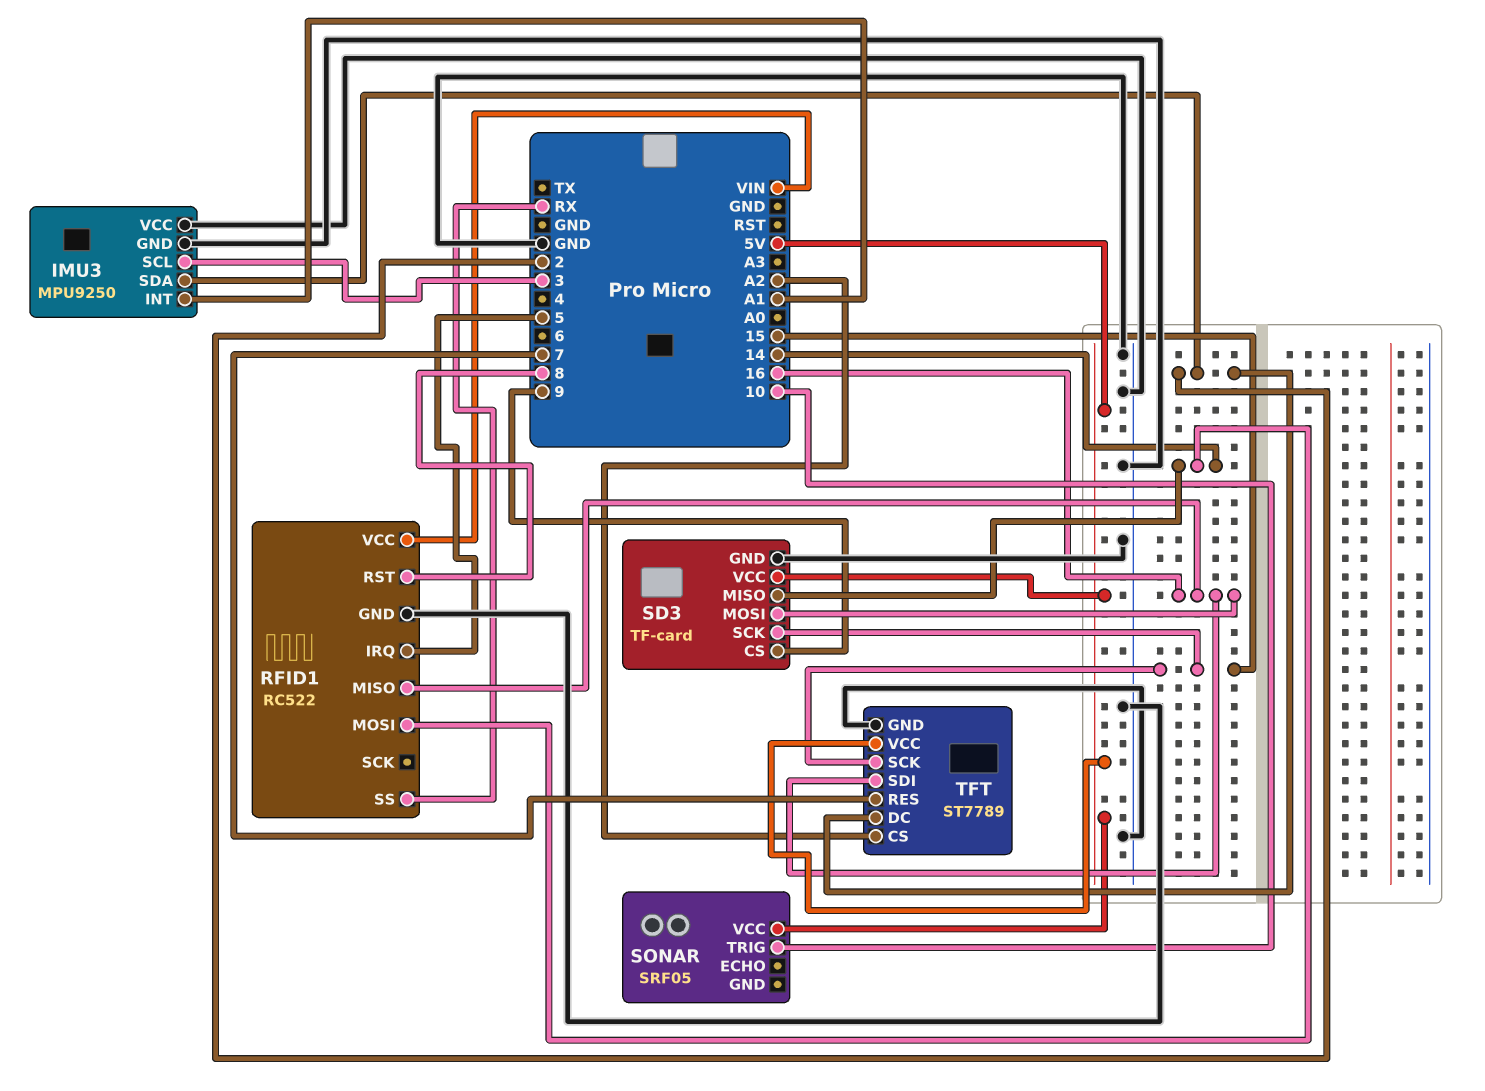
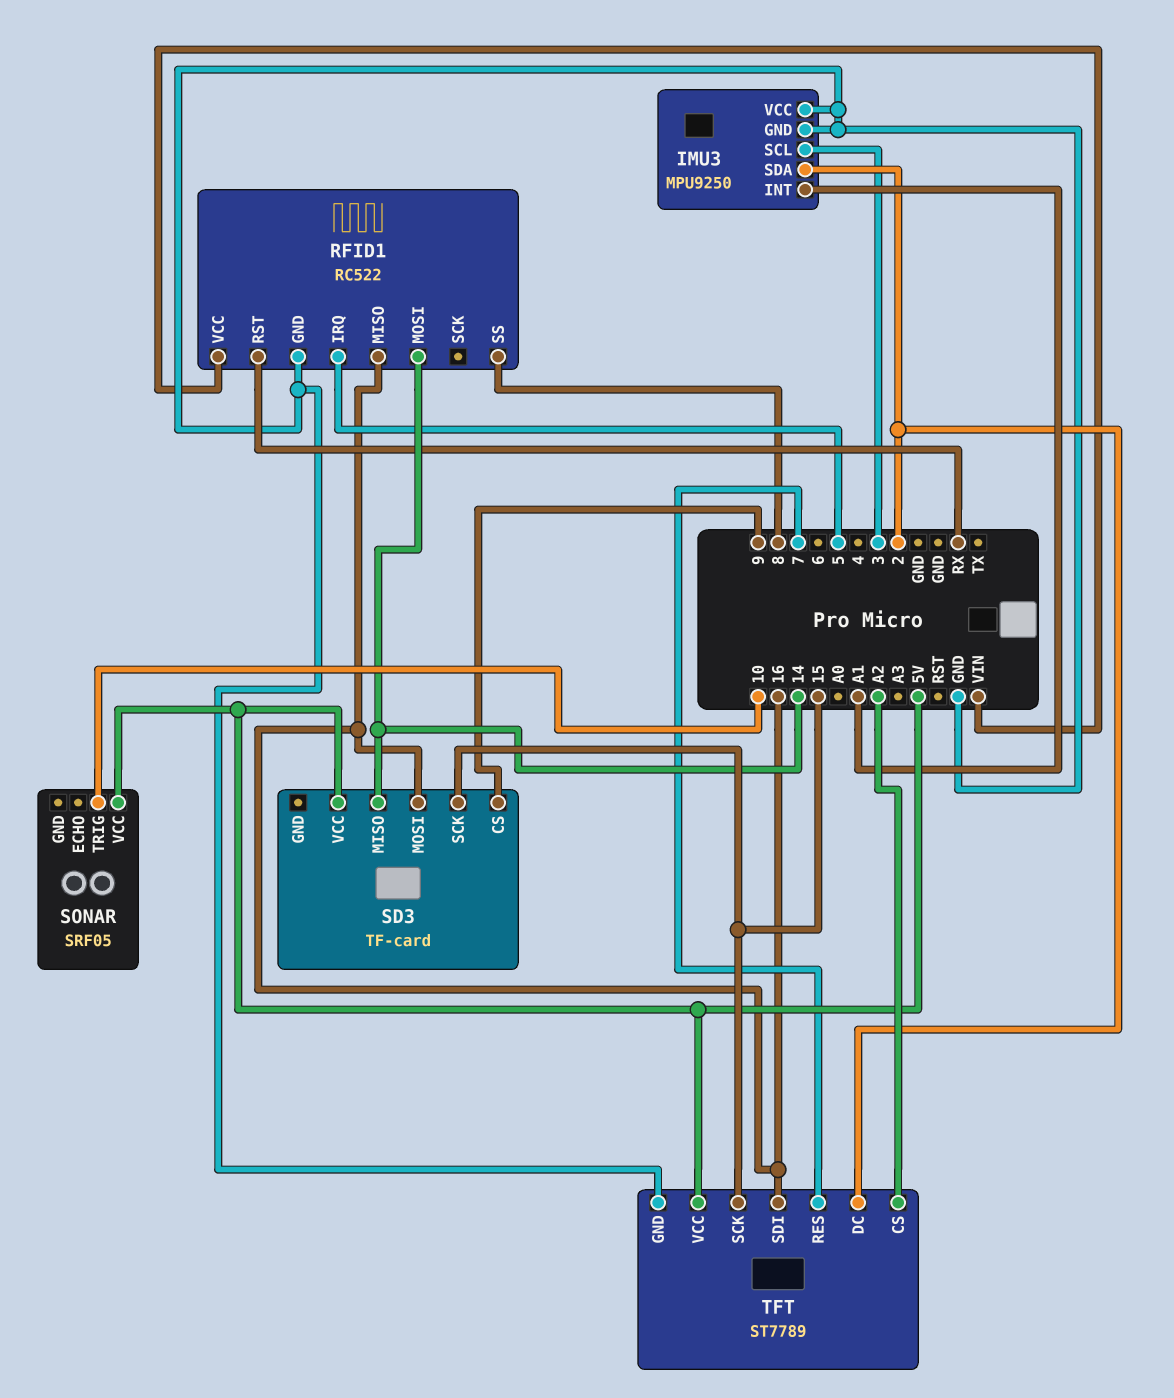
RFID1 pin RST: 8 -> RX
RFID1 pin SS: RX -> 8
SD3 pin GND: GND -> none

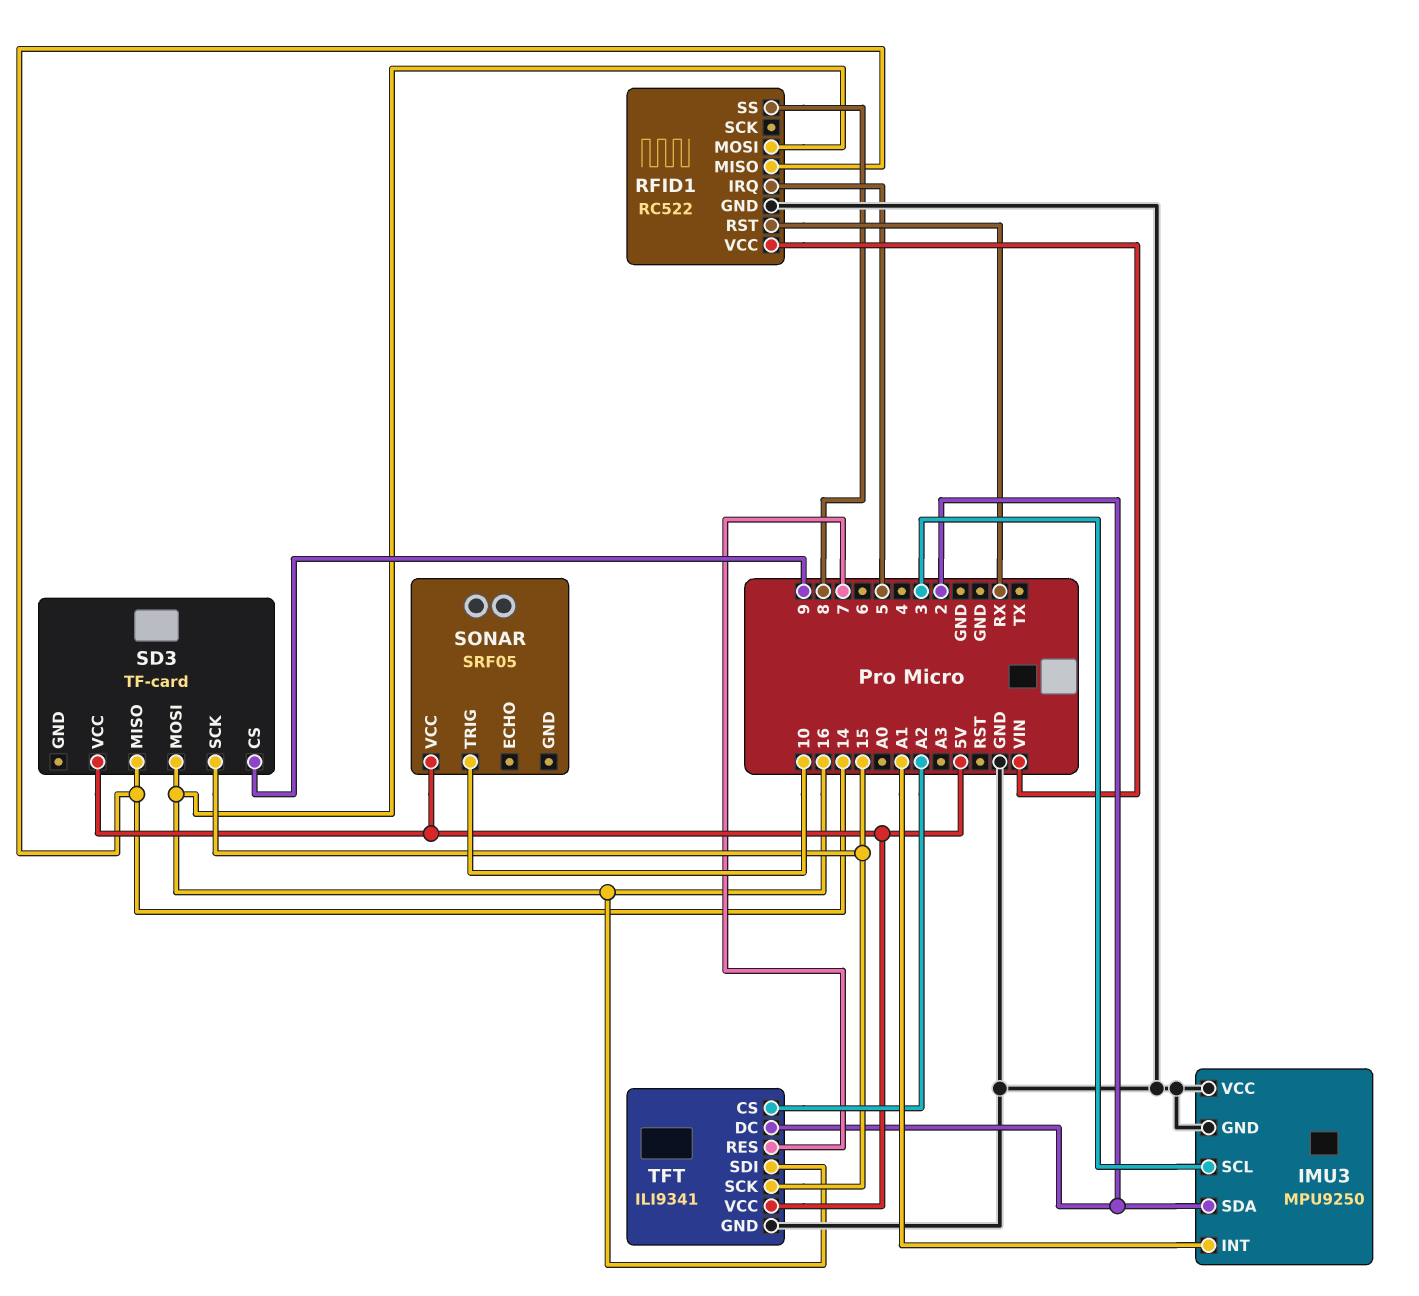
RFID1 pin MISO: 16 -> 14
RFID1 pin MOSI: 14 -> 16
TFT: ST7789 -> ILI9341

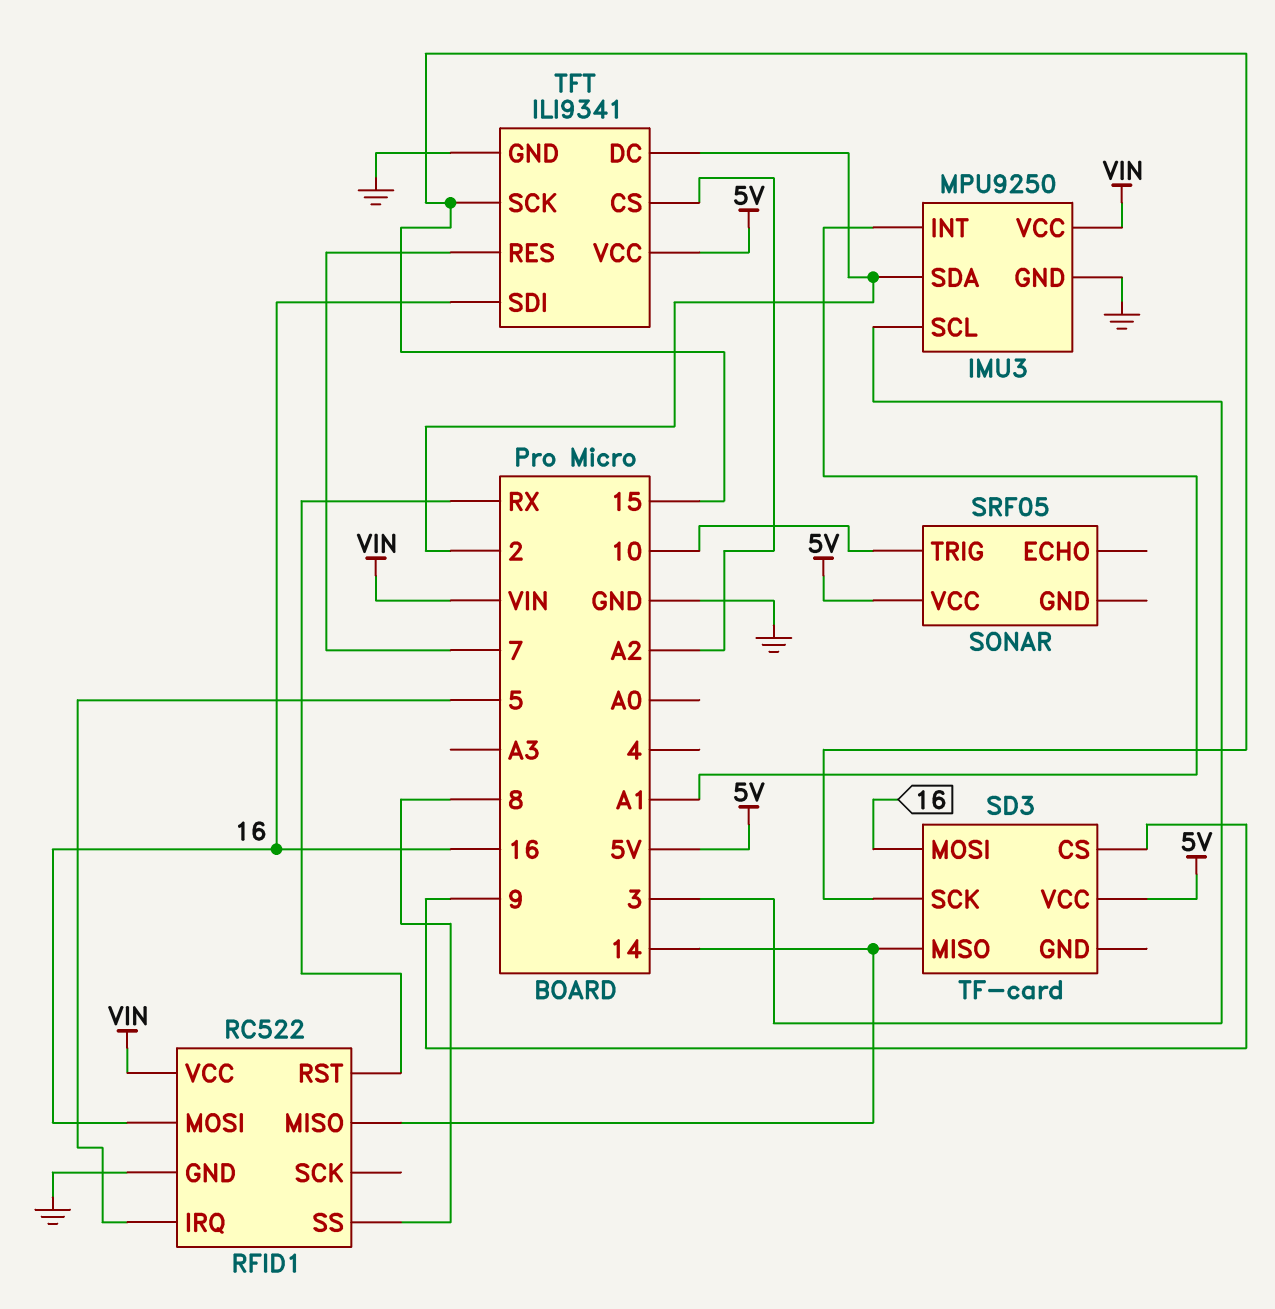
IMU3 pin VCC: GND -> VIN

